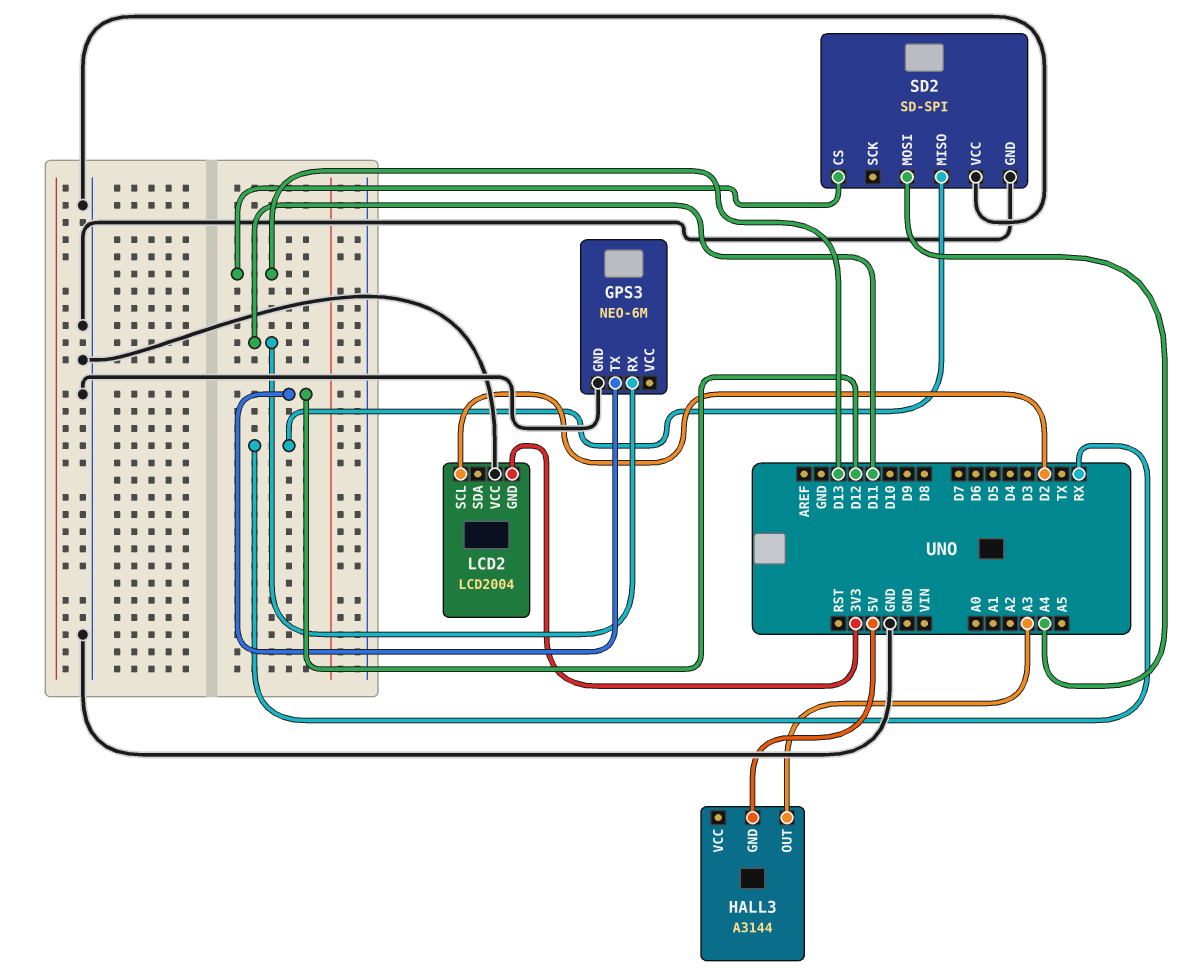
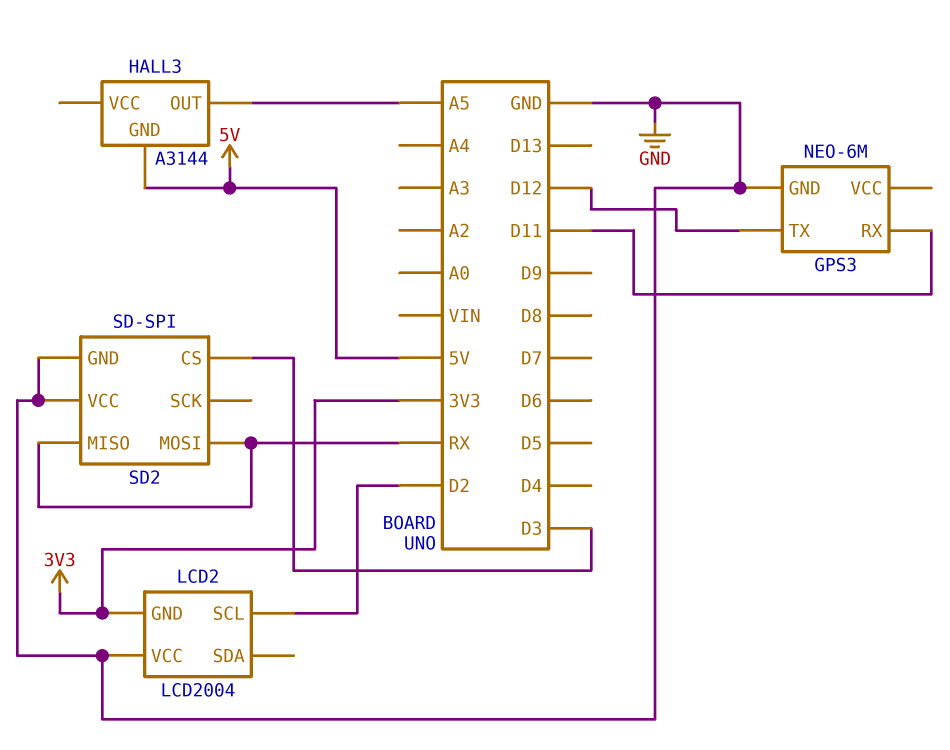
HALL3 pin OUT: A3 -> A5
SD2 pin CS: D13 -> D3
SD2 pin MOSI: A4 -> RX

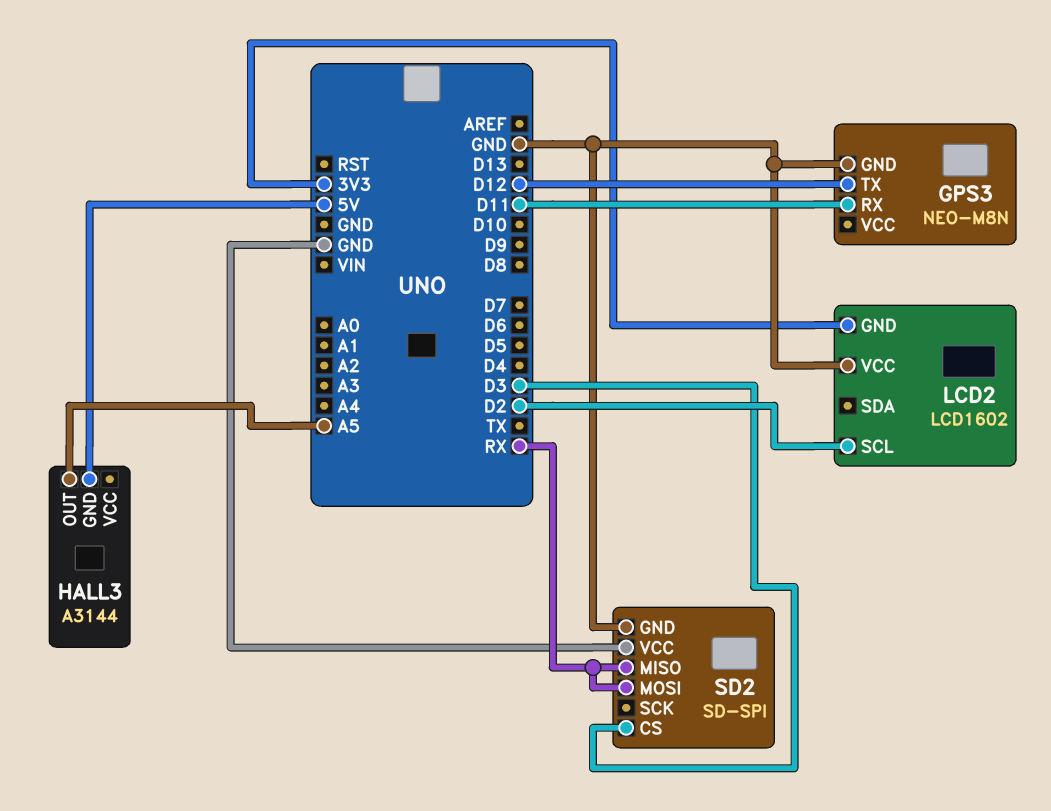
GPS3: NEO-6M -> NEO-M8N
LCD2: LCD2004 -> LCD1602

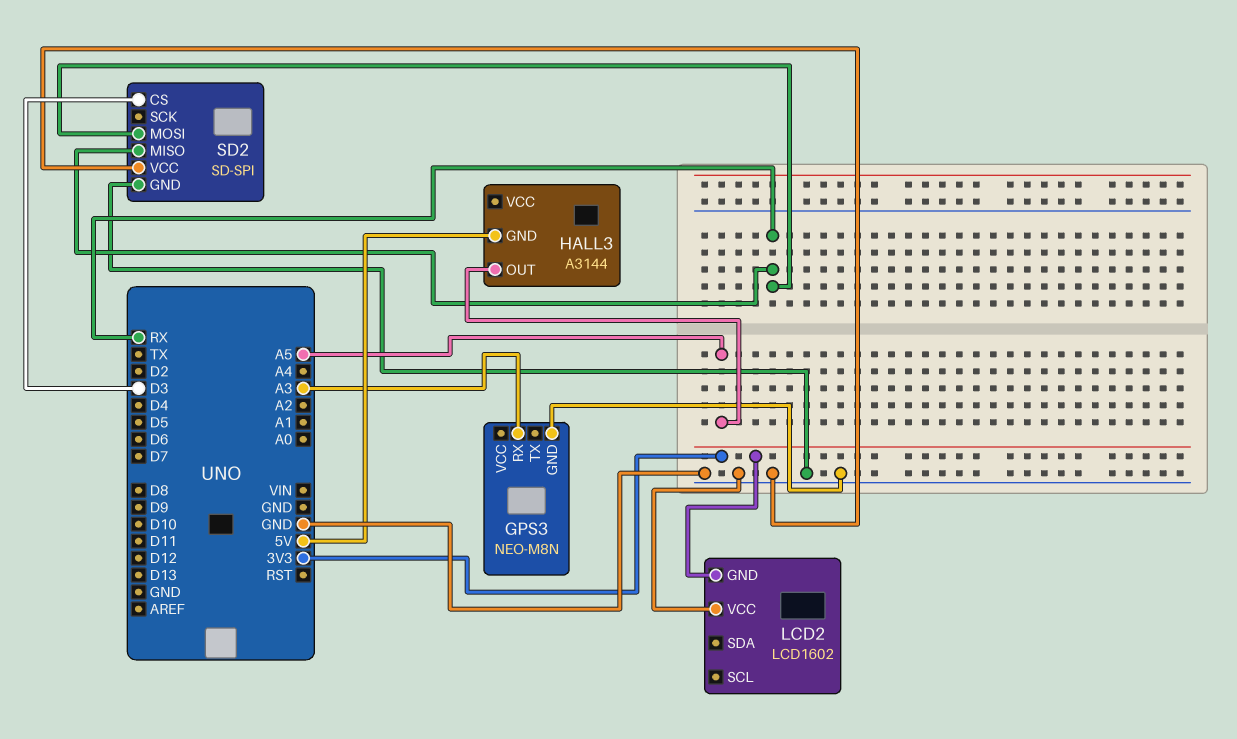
GPS3 pin RX: D11 -> A3
GPS3 pin TX: D12 -> none
LCD2 pin SCL: D2 -> none

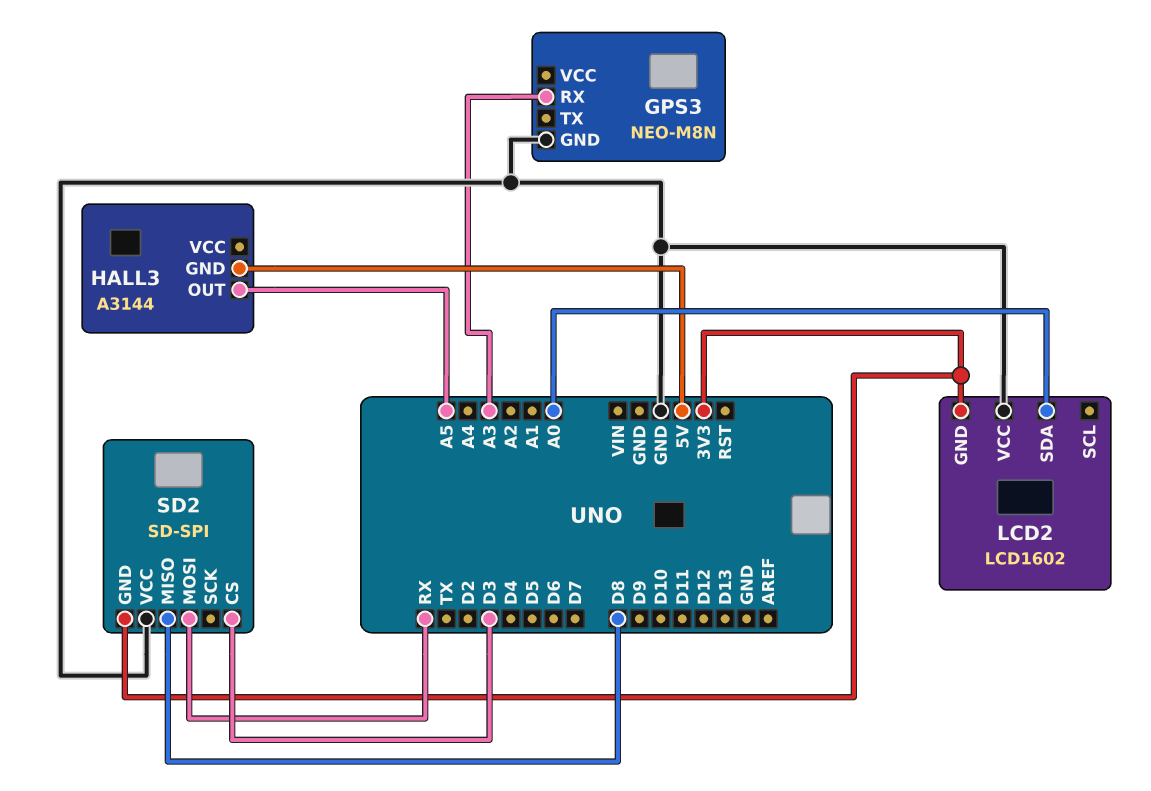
LCD2 pin SDA: none -> A0
SD2 pin GND: GND -> 3V3
SD2 pin MISO: RX -> D8

